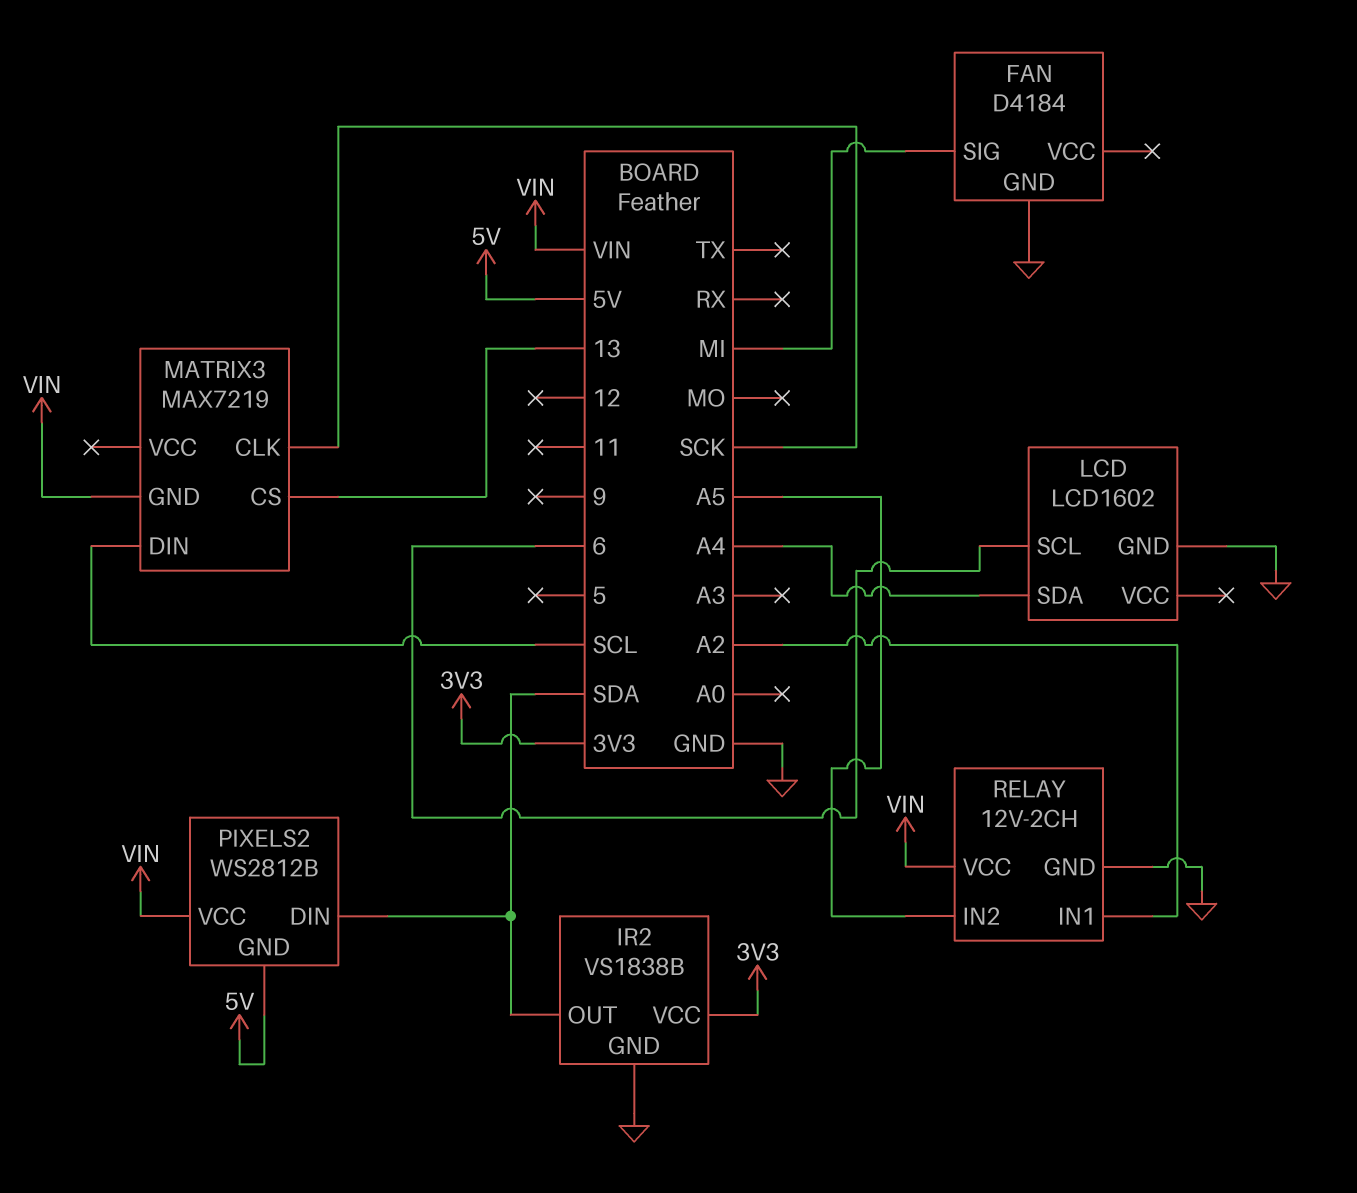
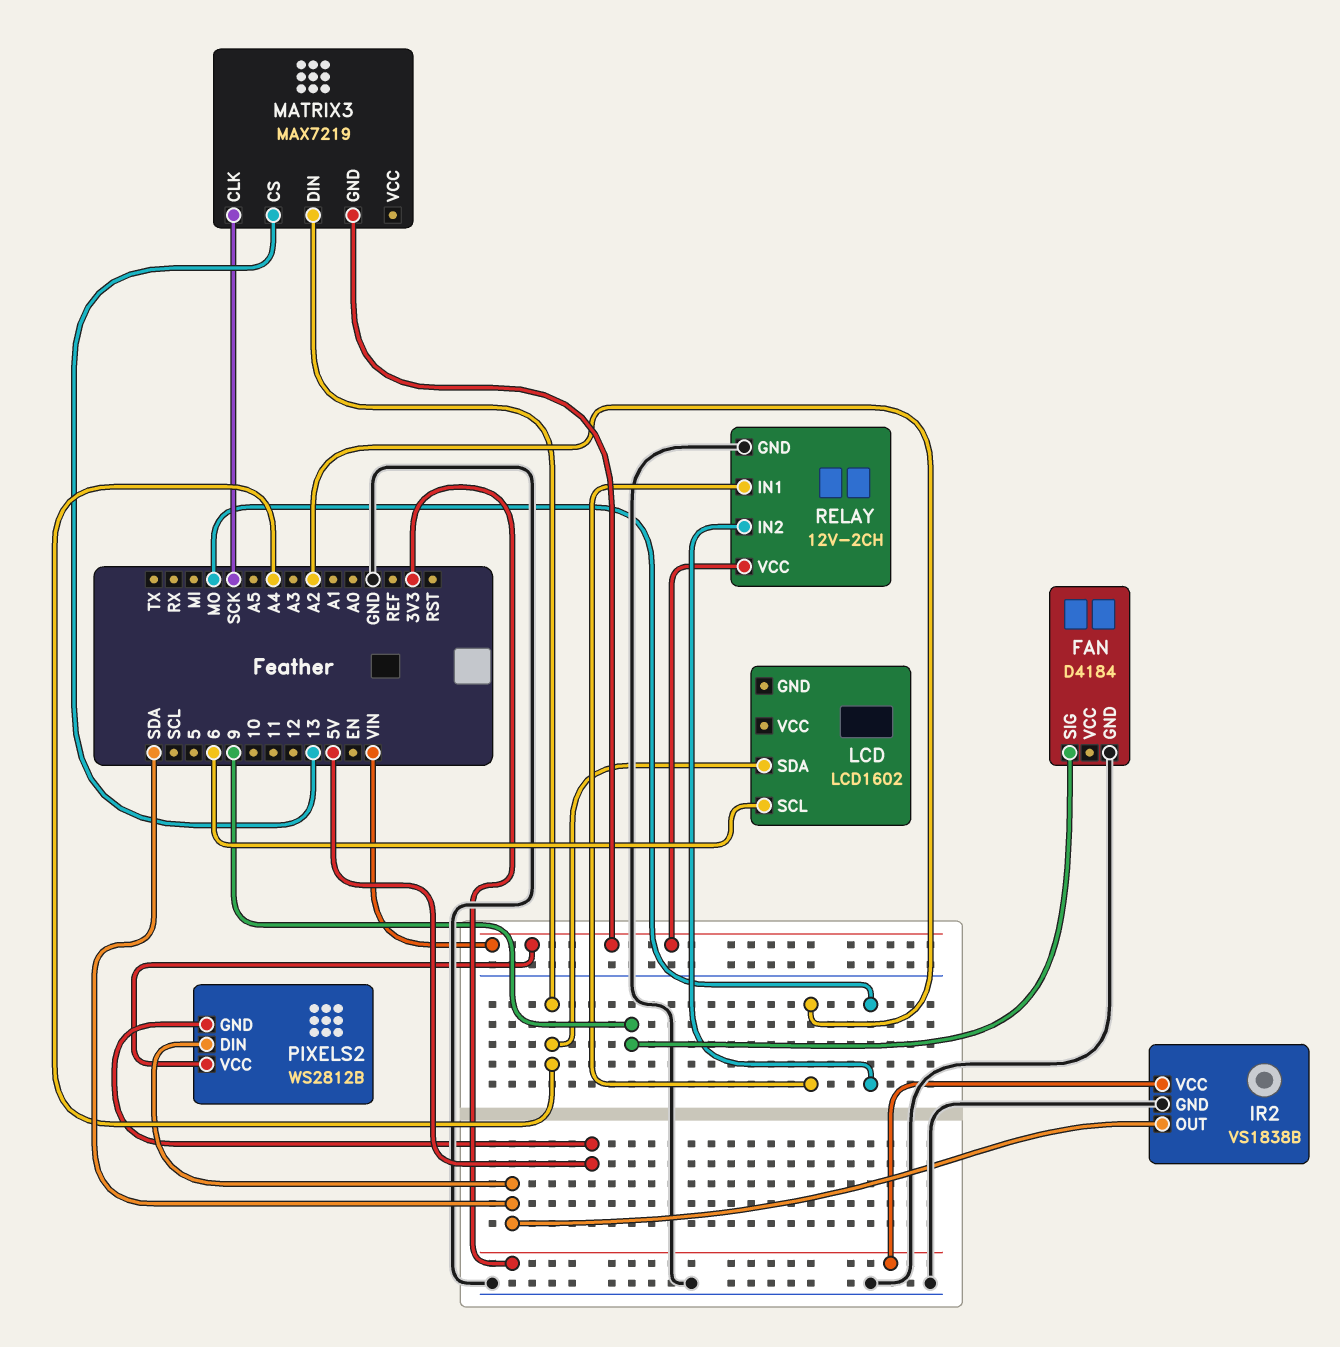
FAN pin SIG: MI -> 9
LCD pin GND: GND -> none
MATRIX3 pin DIN: SCL -> A4
RELAY pin IN2: A5 -> MO

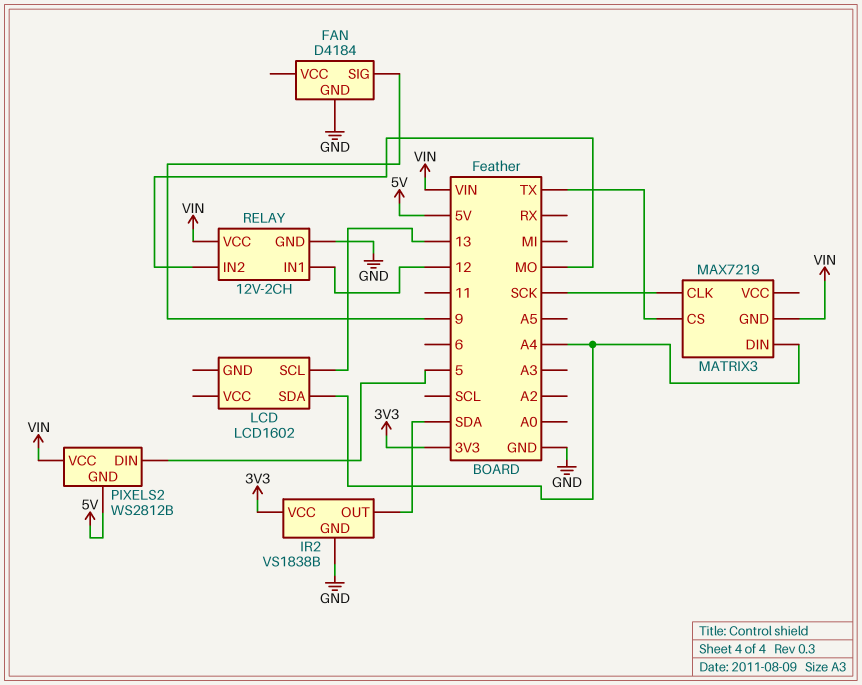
LCD pin SCL: 6 -> 13
MATRIX3 pin CS: 13 -> TX
PIXELS2 pin DIN: SDA -> 5
RELAY pin IN1: A2 -> 12

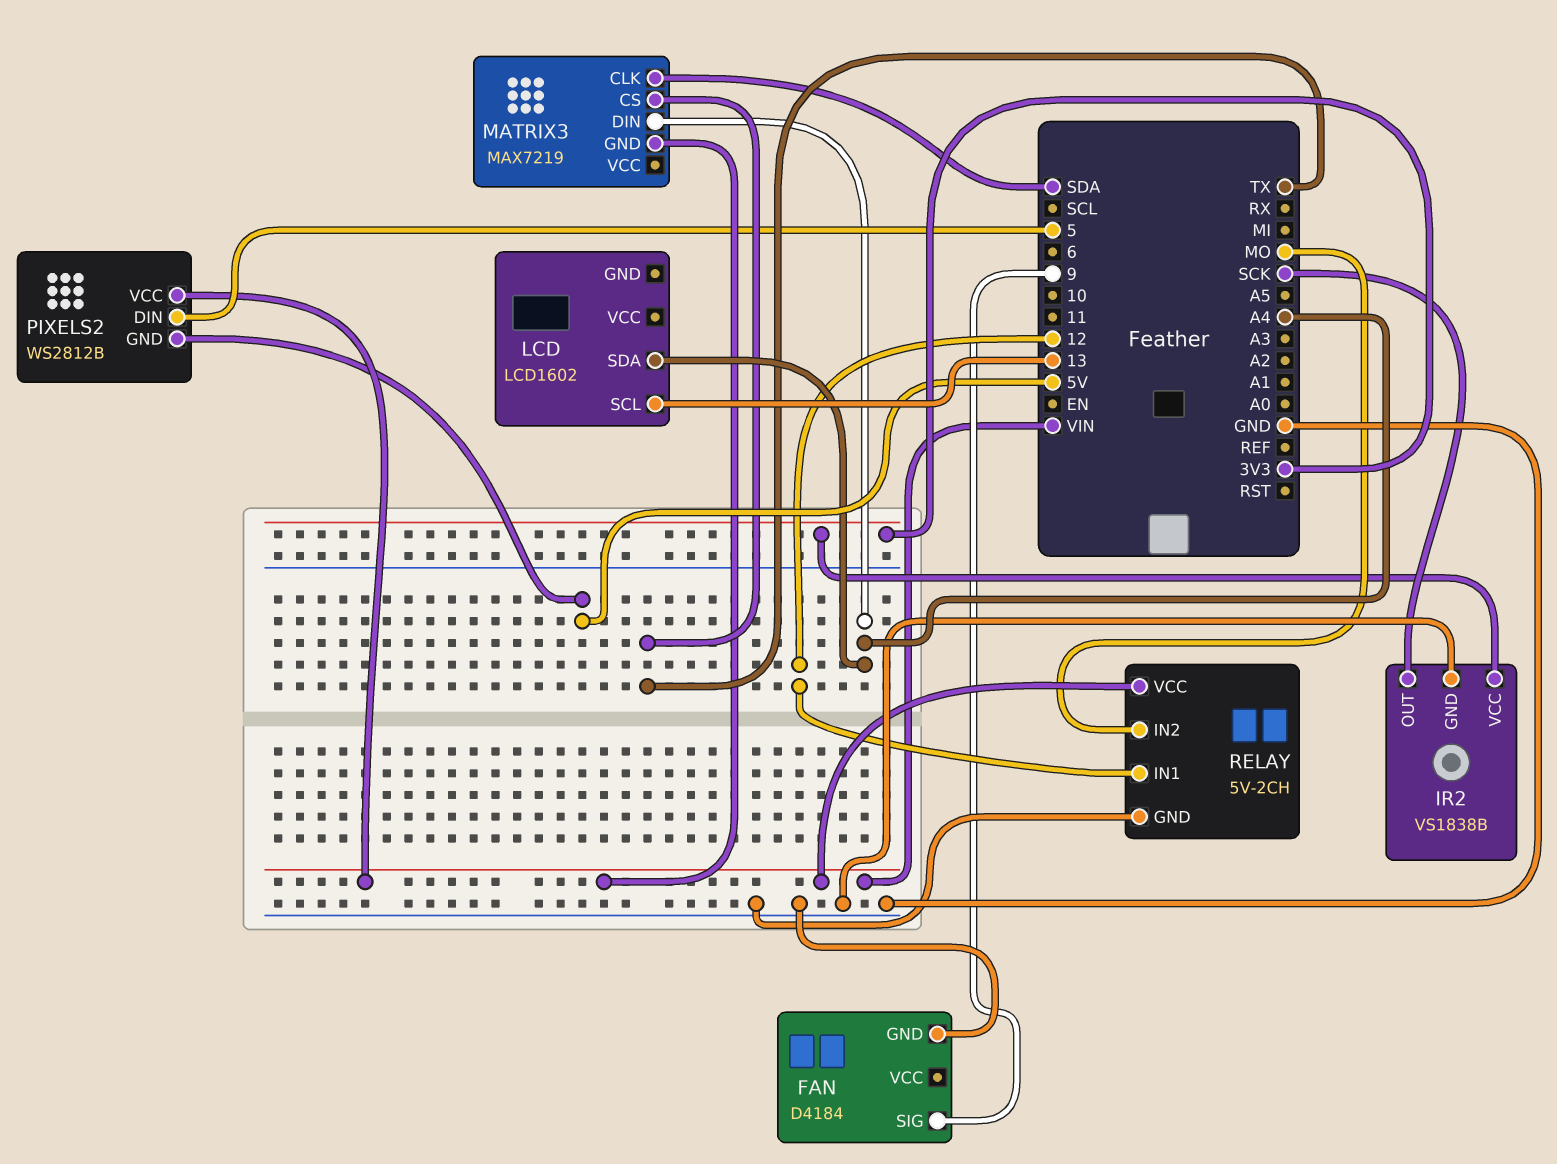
IR2 pin OUT: SDA -> SCK
MATRIX3 pin CLK: SCK -> SDA
RELAY: 12V-2CH -> 5V-2CH

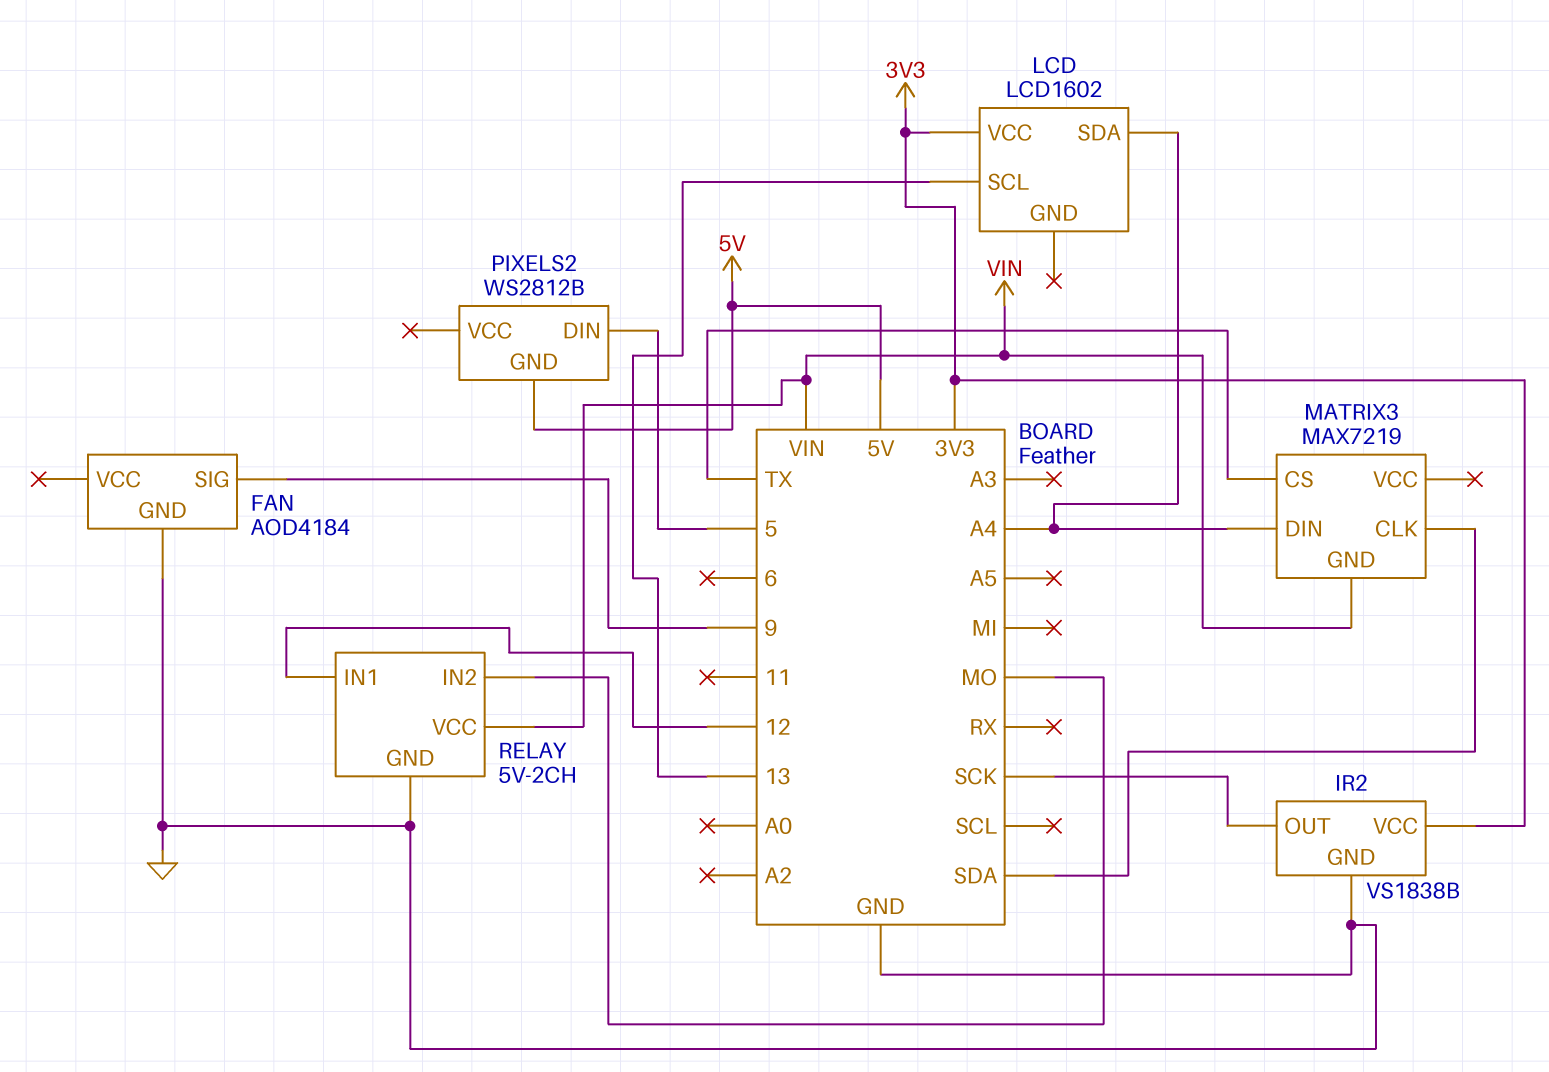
FAN: D4184 -> AOD4184
LCD pin VCC: none -> 3V3
PIXELS2 pin VCC: VIN -> none

